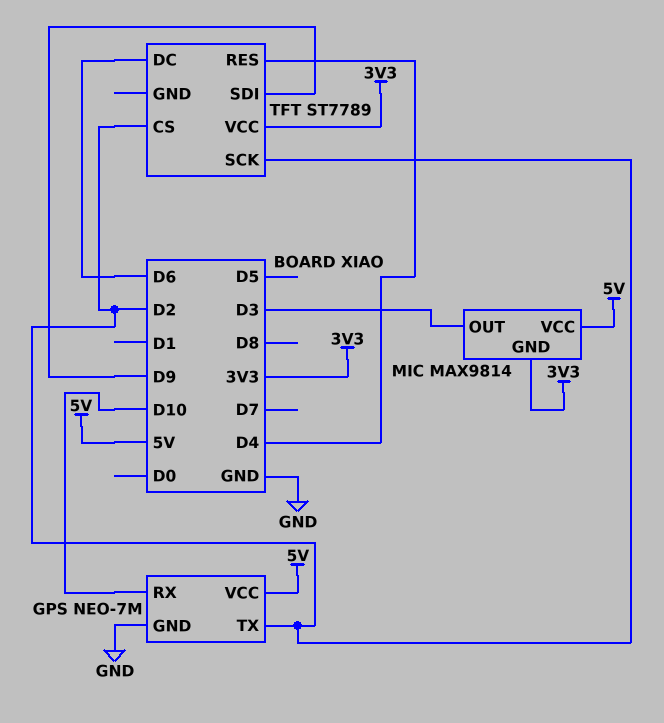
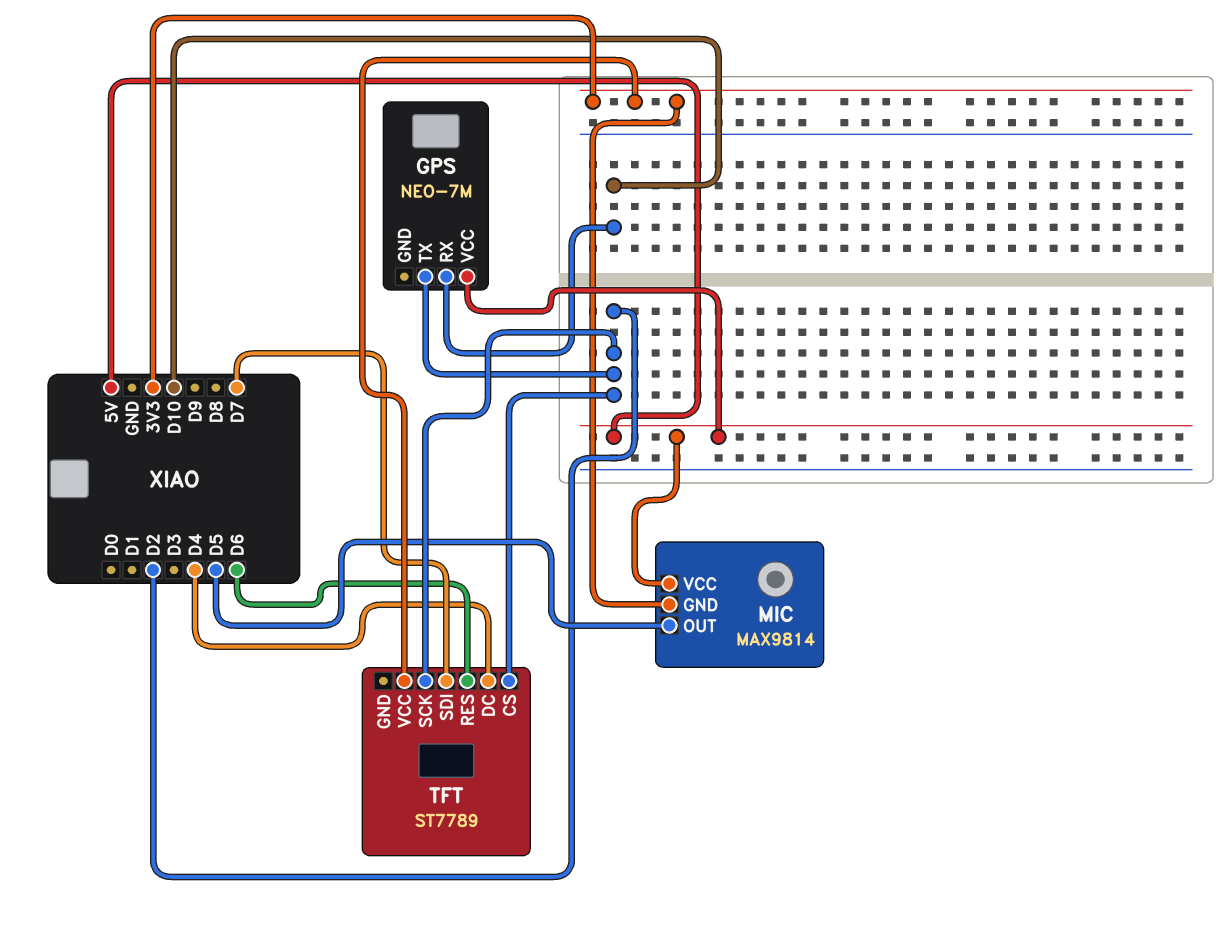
GPS pin GND: GND -> none
MIC pin OUT: D3 -> D5
TFT pin DC: D6 -> D4
TFT pin RES: D4 -> D6
TFT pin SDI: D9 -> D7

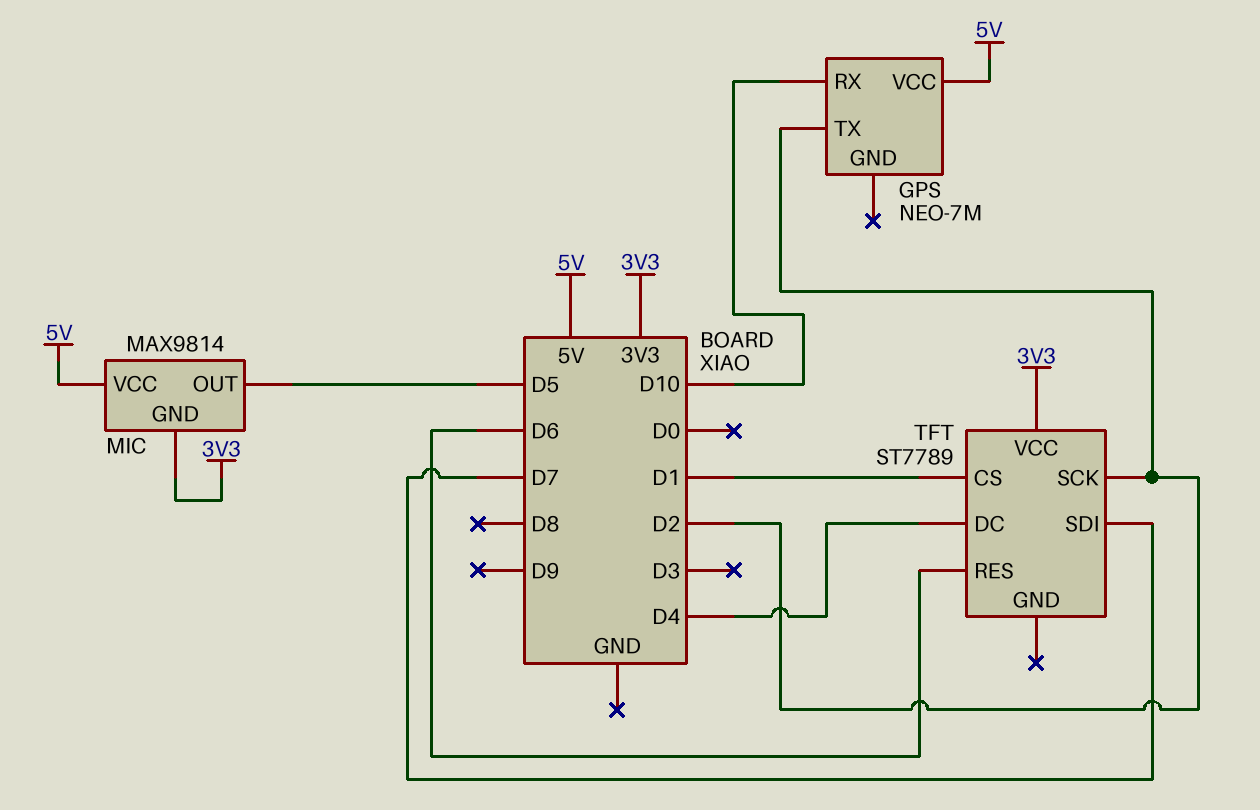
TFT pin CS: D2 -> D1

